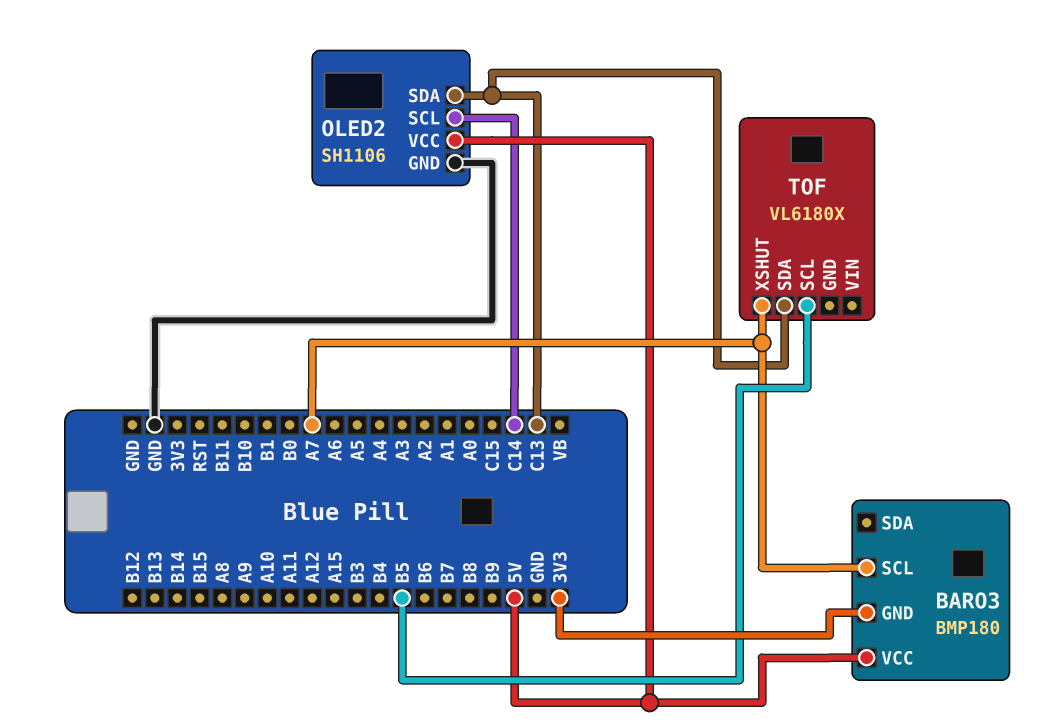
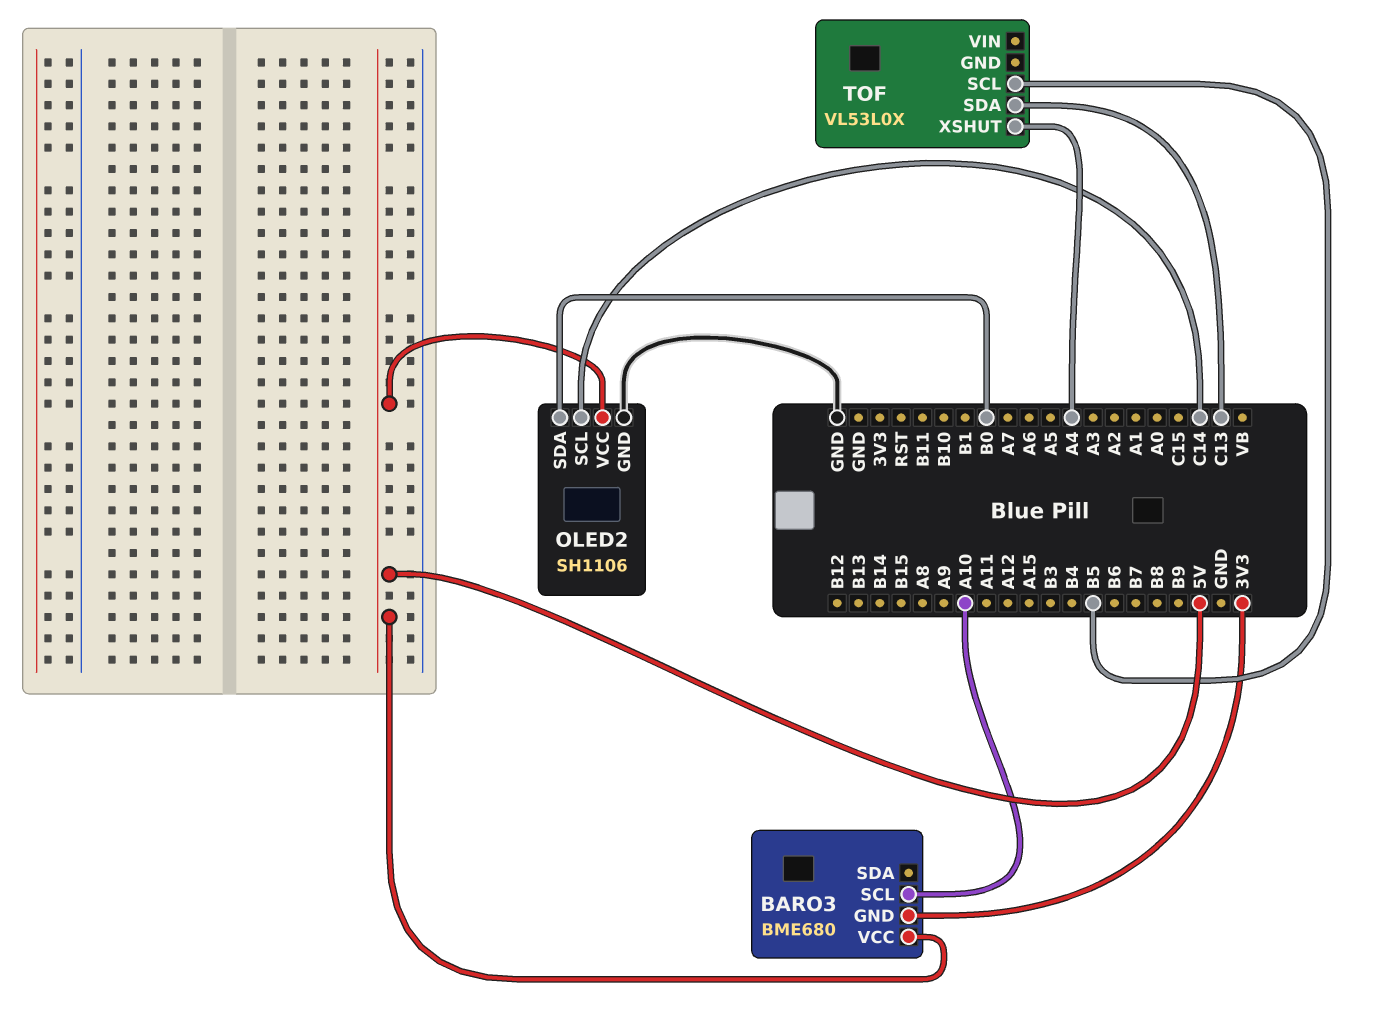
BARO3: BMP180 -> BME680
BARO3 pin SCL: A7 -> A10
OLED2 pin SDA: C13 -> B0
TOF: VL6180X -> VL53L0X
TOF pin XSHUT: A7 -> A4

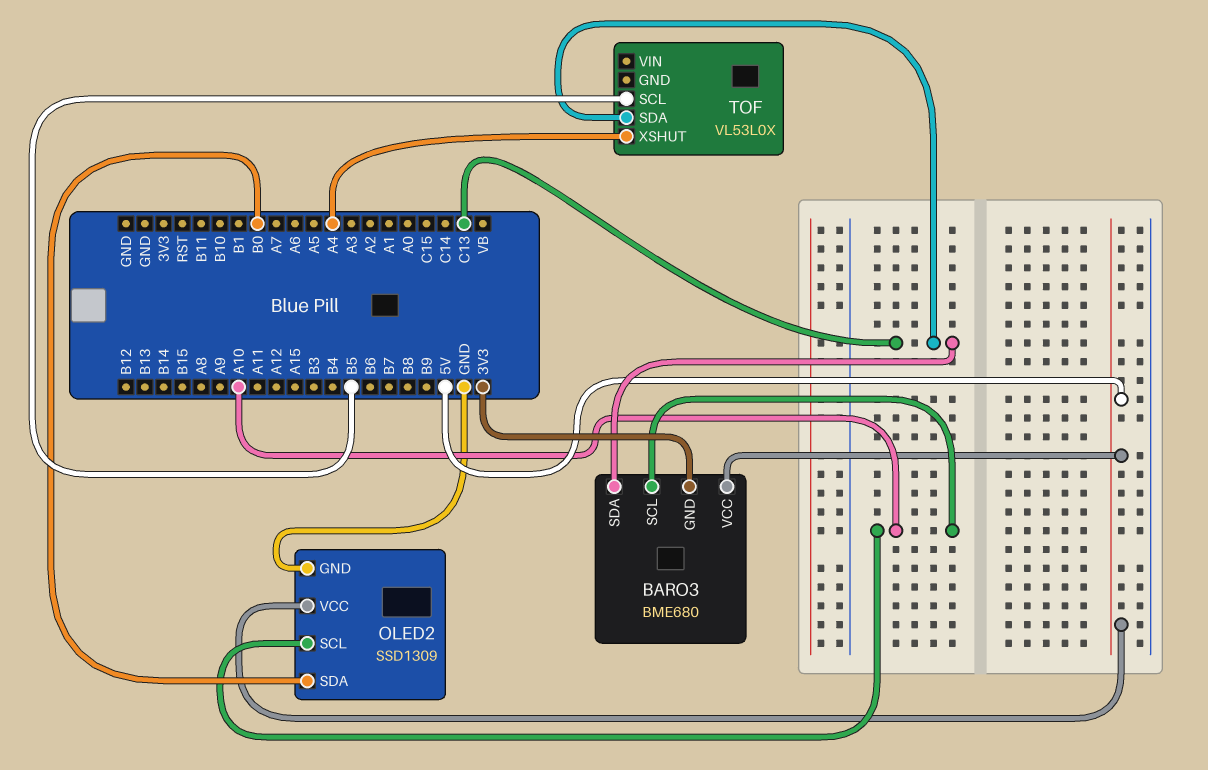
BARO3 pin SDA: none -> C13
OLED2: SH1106 -> SSD1309
OLED2 pin SCL: C14 -> A10

